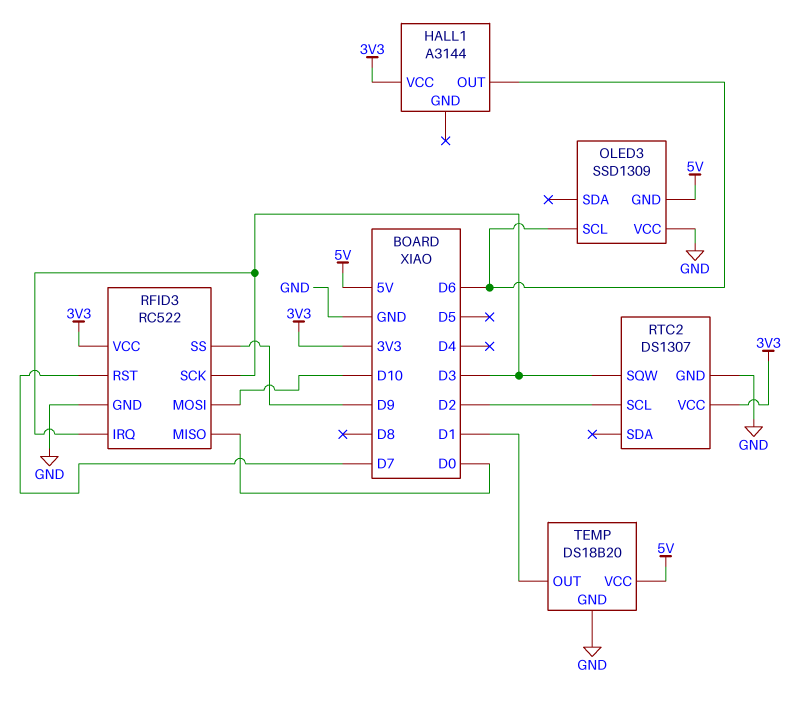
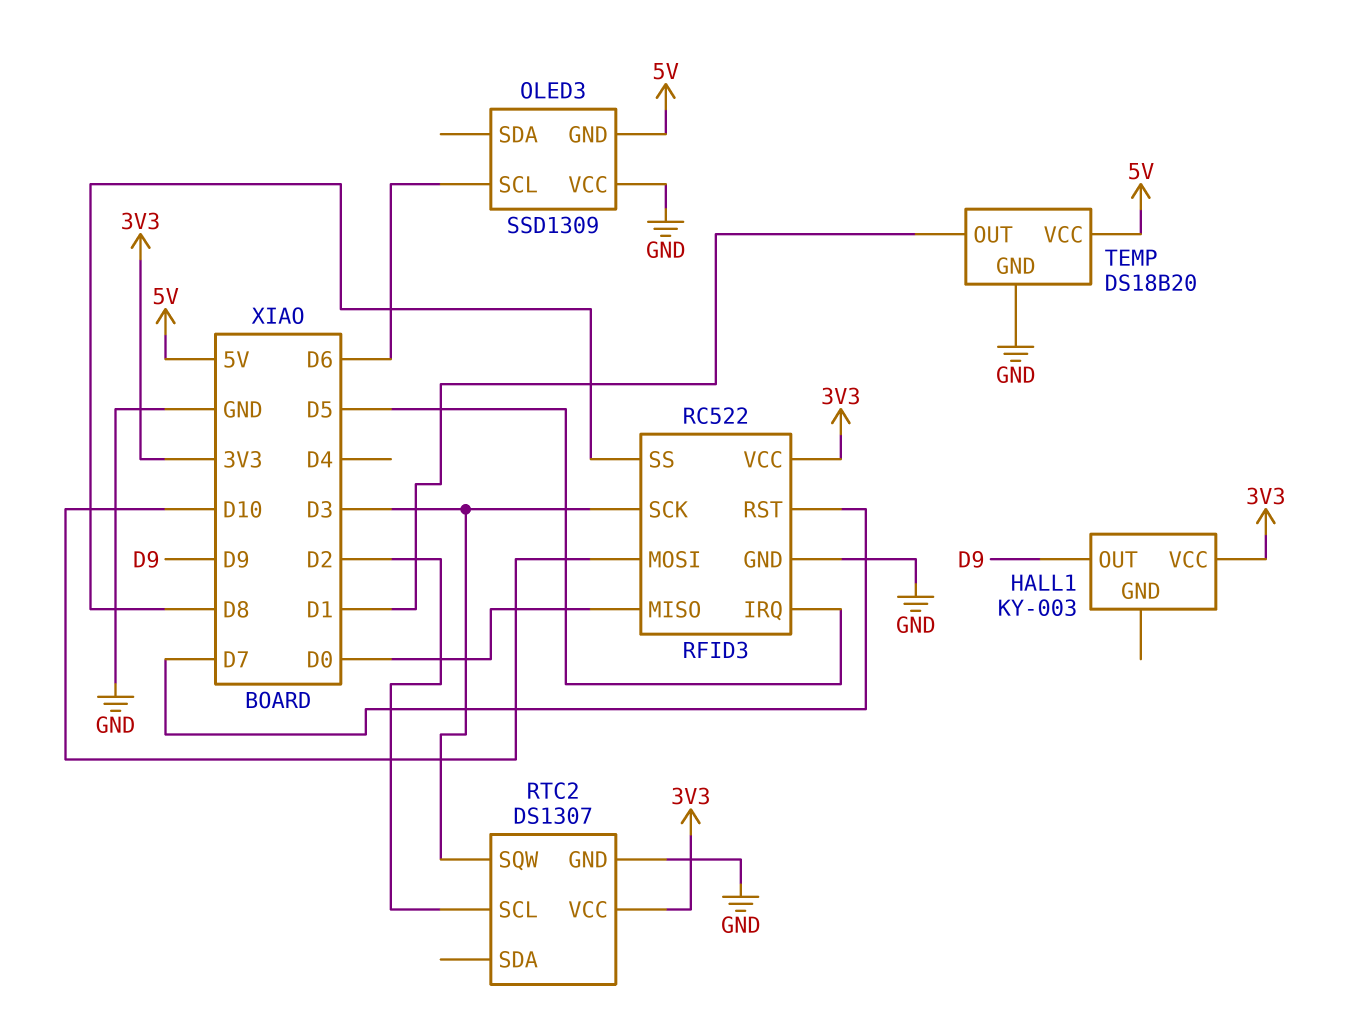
HALL1: A3144 -> KY-003
HALL1 pin OUT: D6 -> D9
RFID3 pin IRQ: D3 -> D5
RFID3 pin SS: D9 -> D8

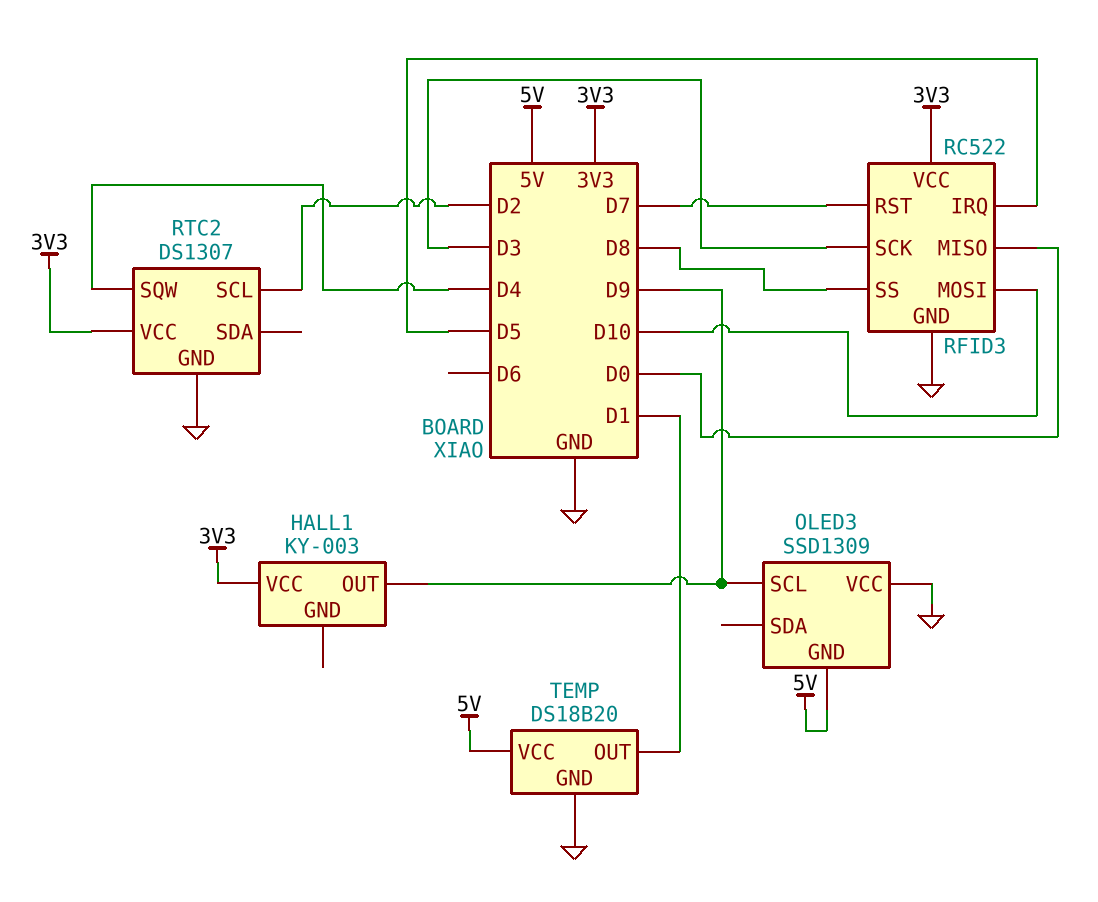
OLED3 pin SCL: D6 -> D9
RTC2 pin SQW: D3 -> D4

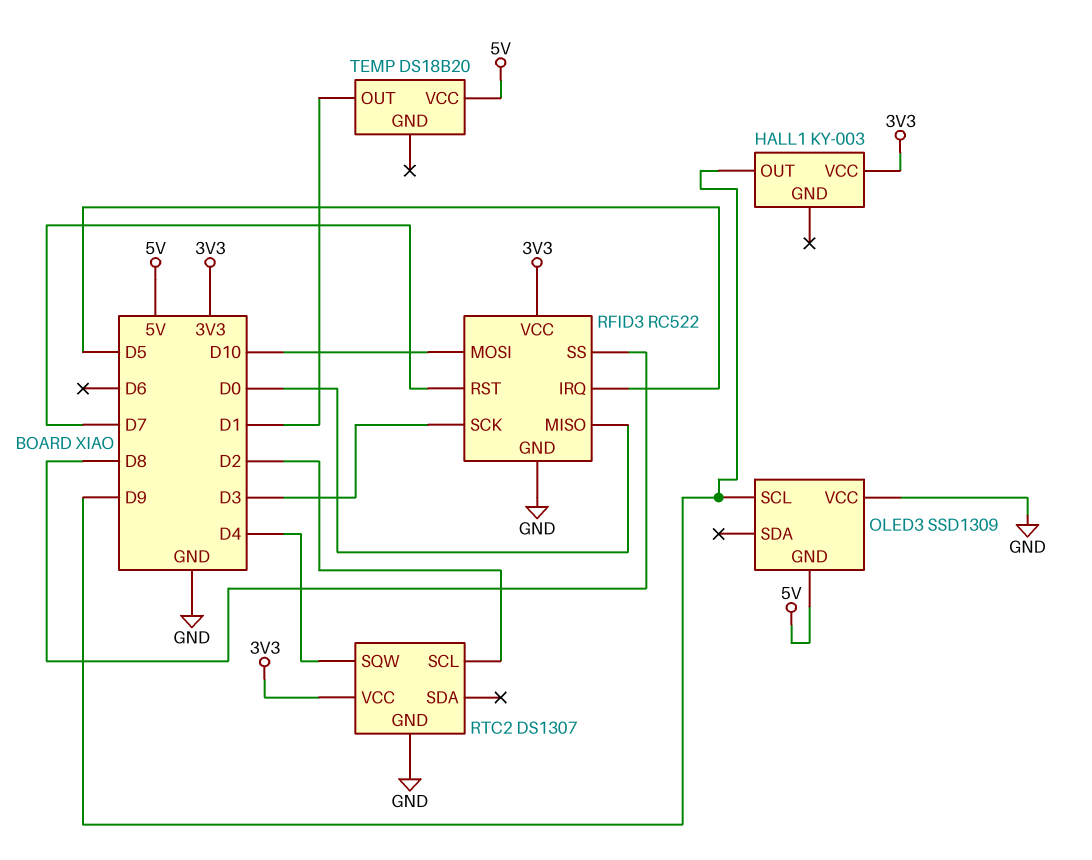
TEMP pin GND: GND -> none

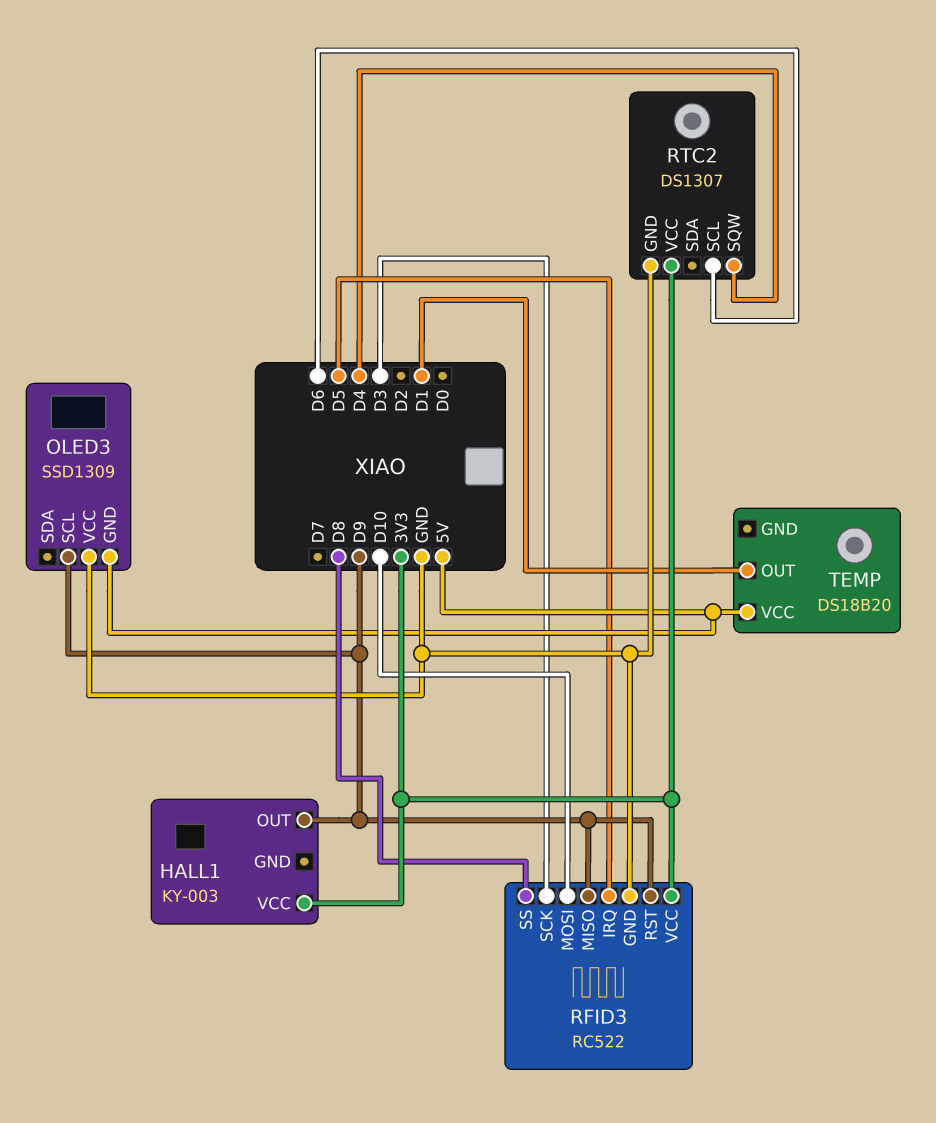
RFID3 pin MISO: D0 -> D9
RFID3 pin RST: D7 -> D9
RTC2 pin SCL: D2 -> D6

